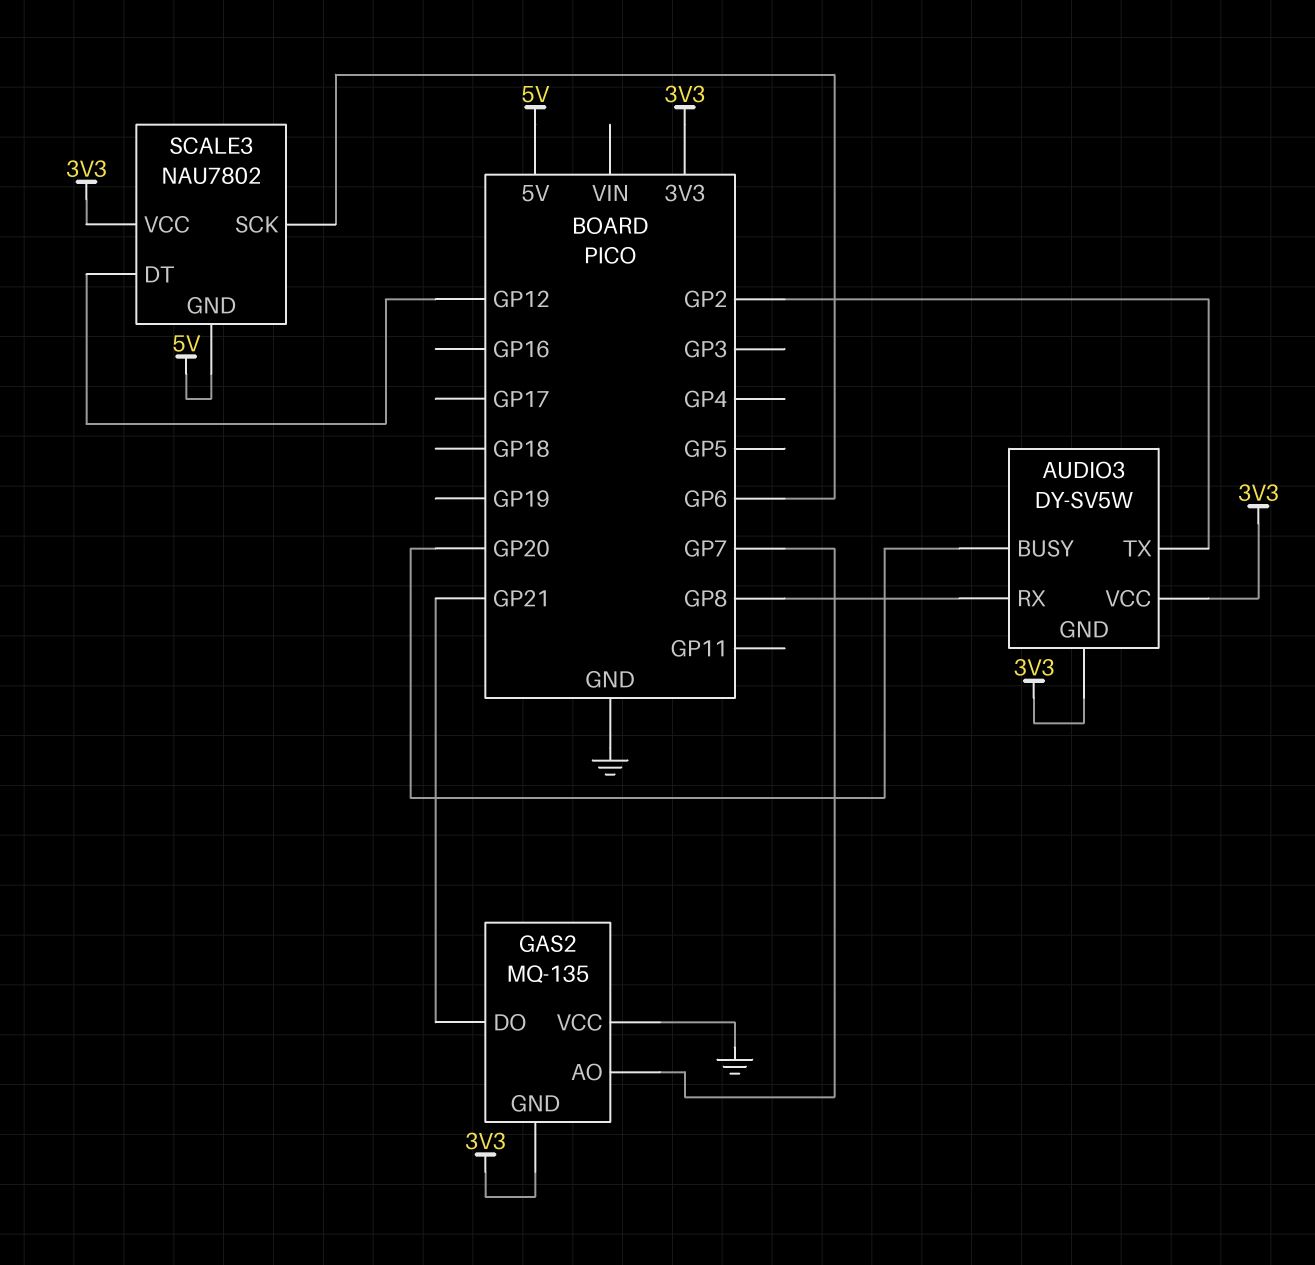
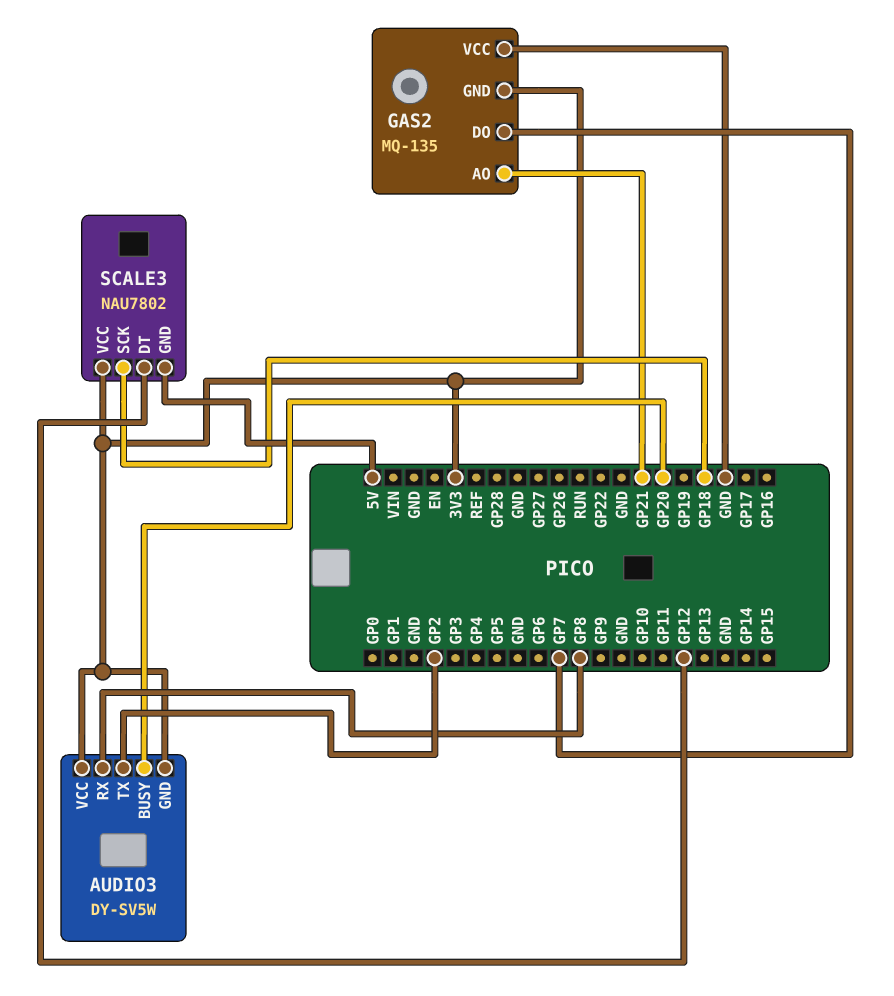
GAS2 pin AO: GP7 -> GP21
GAS2 pin DO: GP21 -> GP7
SCALE3 pin SCK: GP6 -> GP18

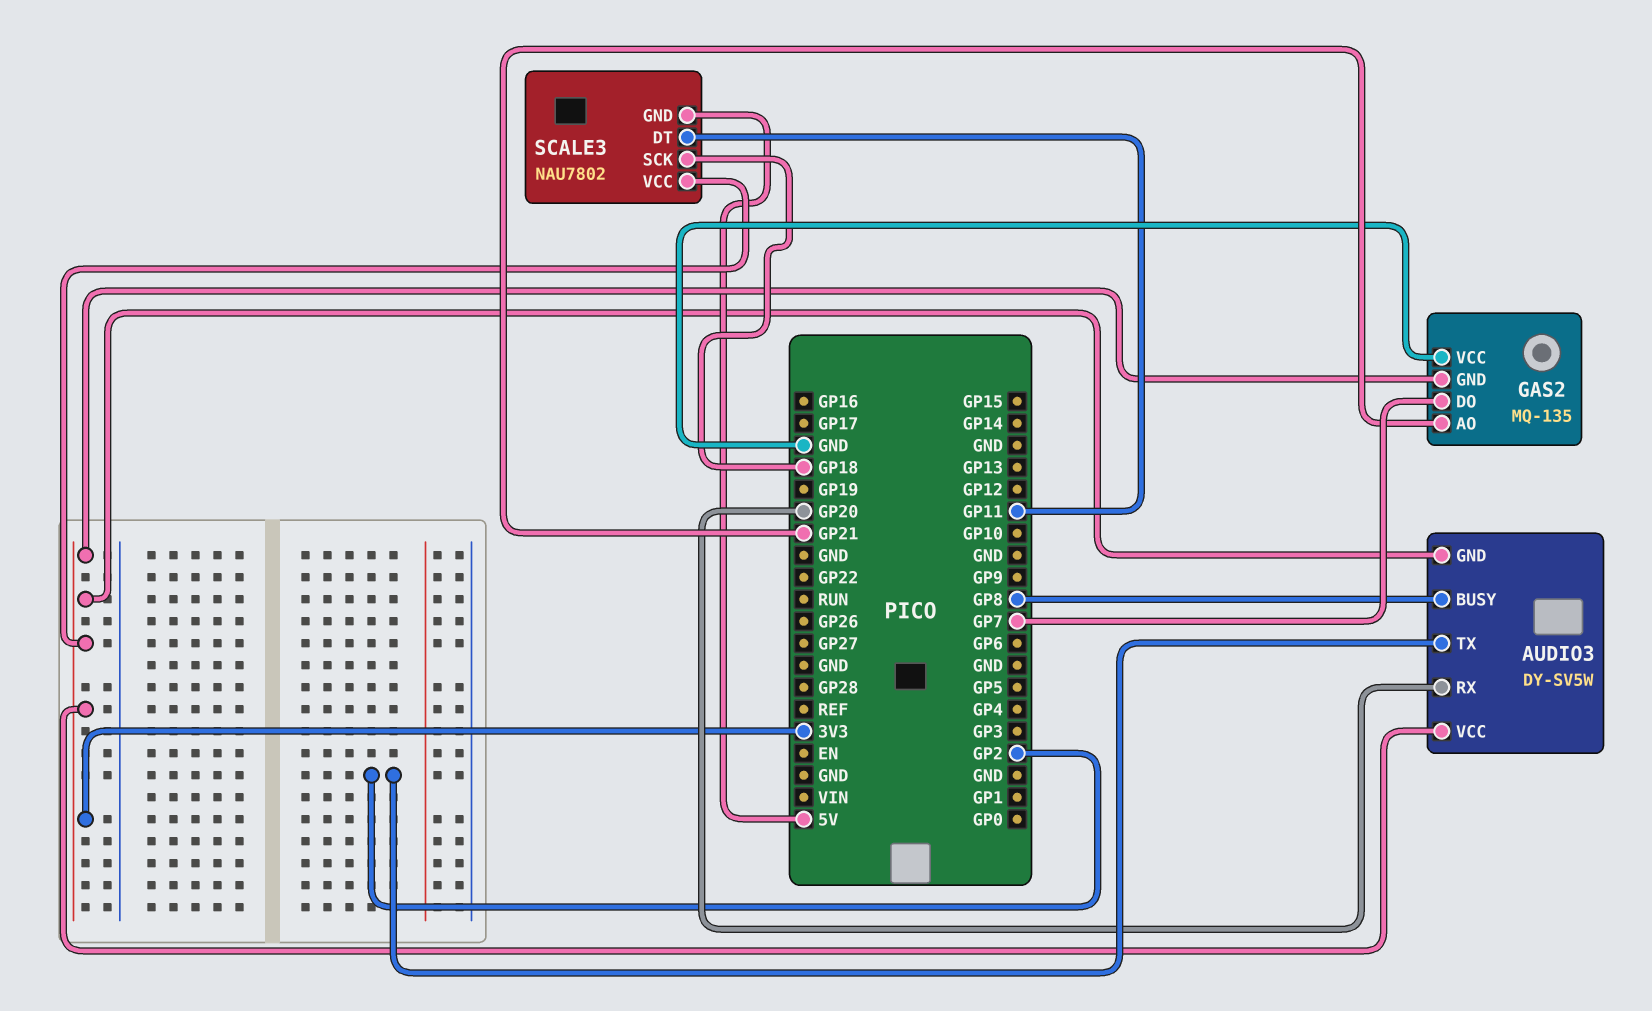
AUDIO3 pin BUSY: GP20 -> GP8
AUDIO3 pin RX: GP8 -> GP20
SCALE3 pin DT: GP12 -> GP11

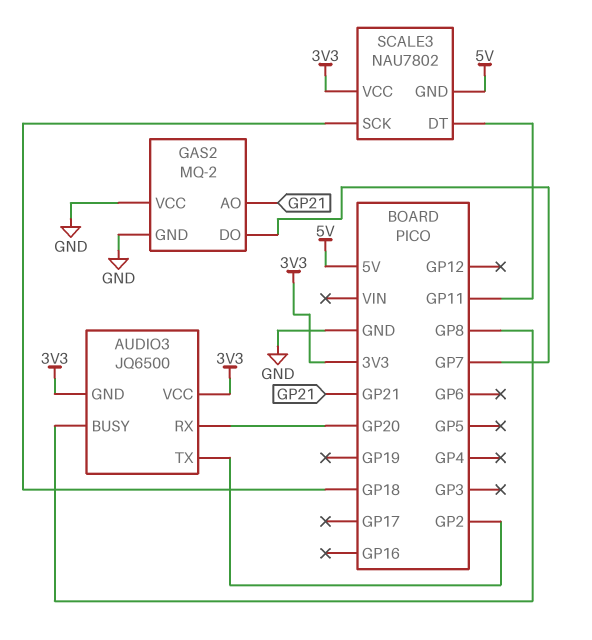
AUDIO3: DY-SV5W -> JQ6500
GAS2: MQ-135 -> MQ-2
GAS2 pin GND: 3V3 -> GND

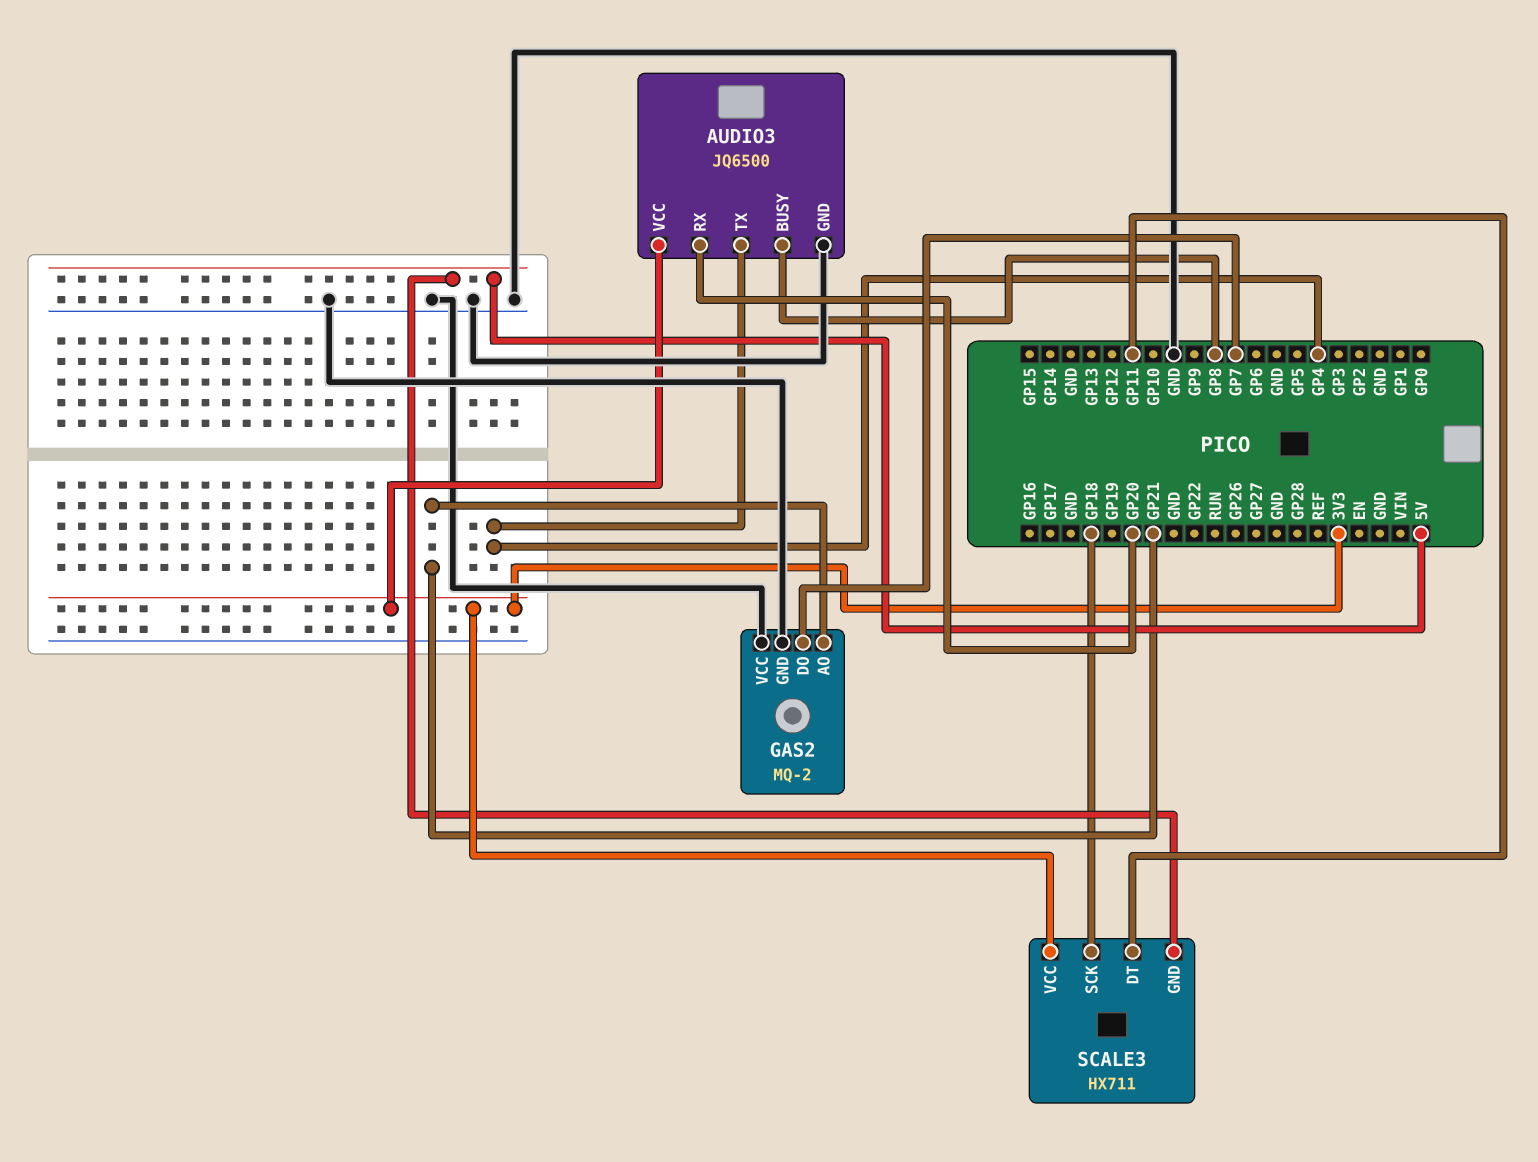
AUDIO3 pin GND: 3V3 -> GND
AUDIO3 pin TX: GP2 -> GP4
SCALE3: NAU7802 -> HX711

